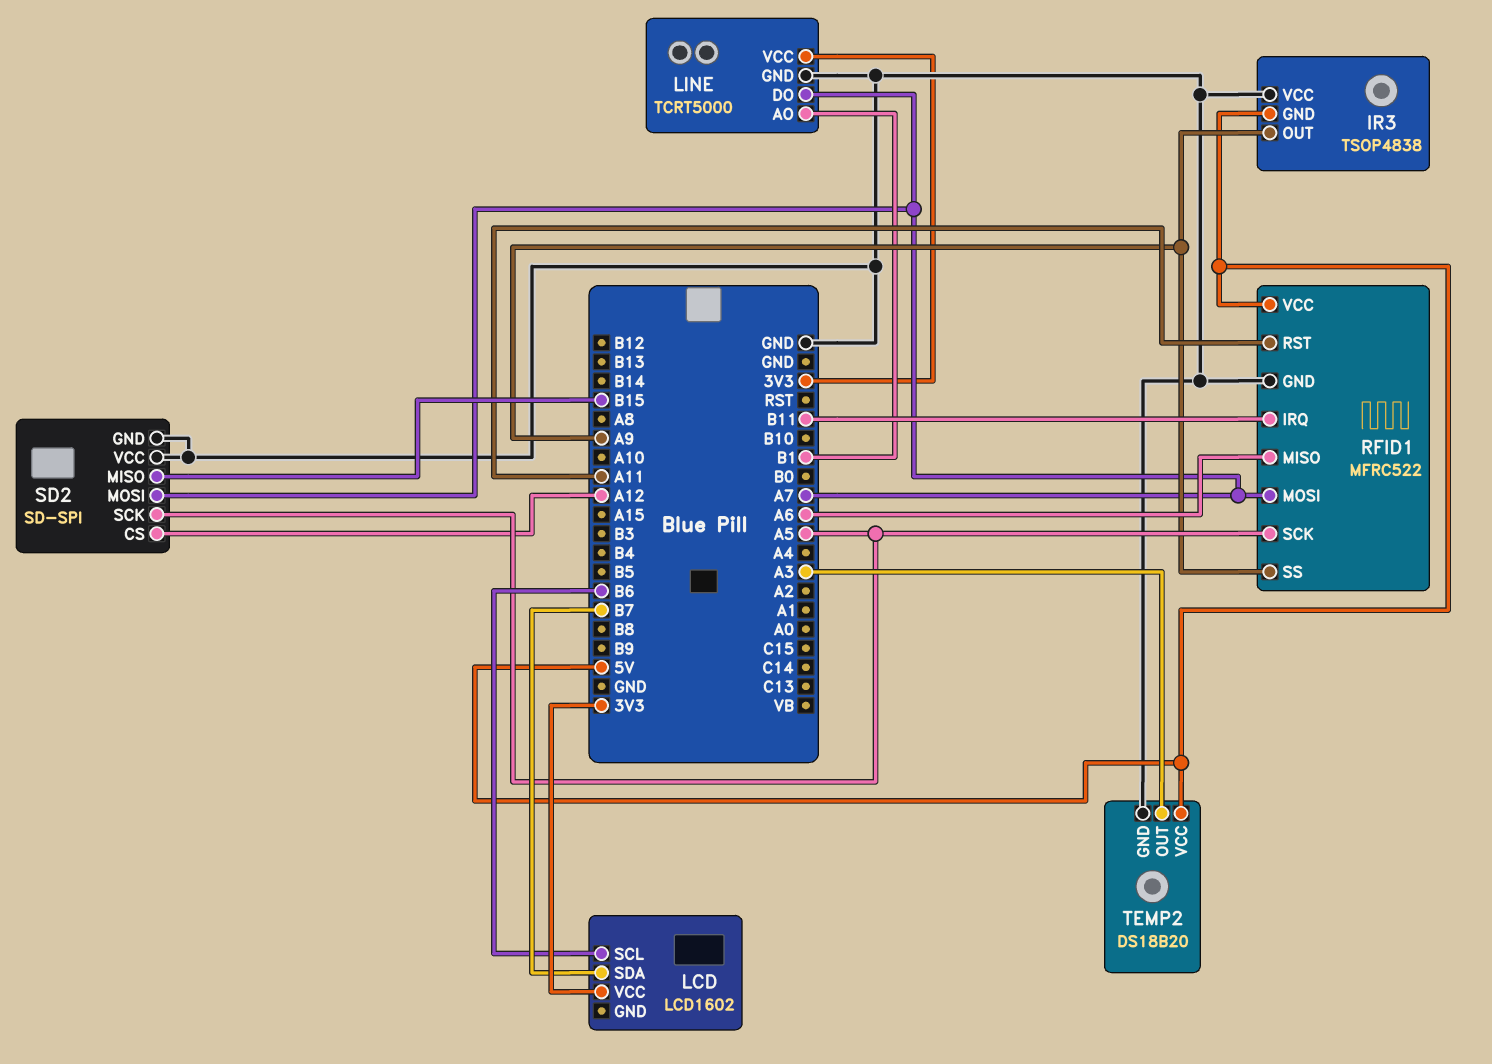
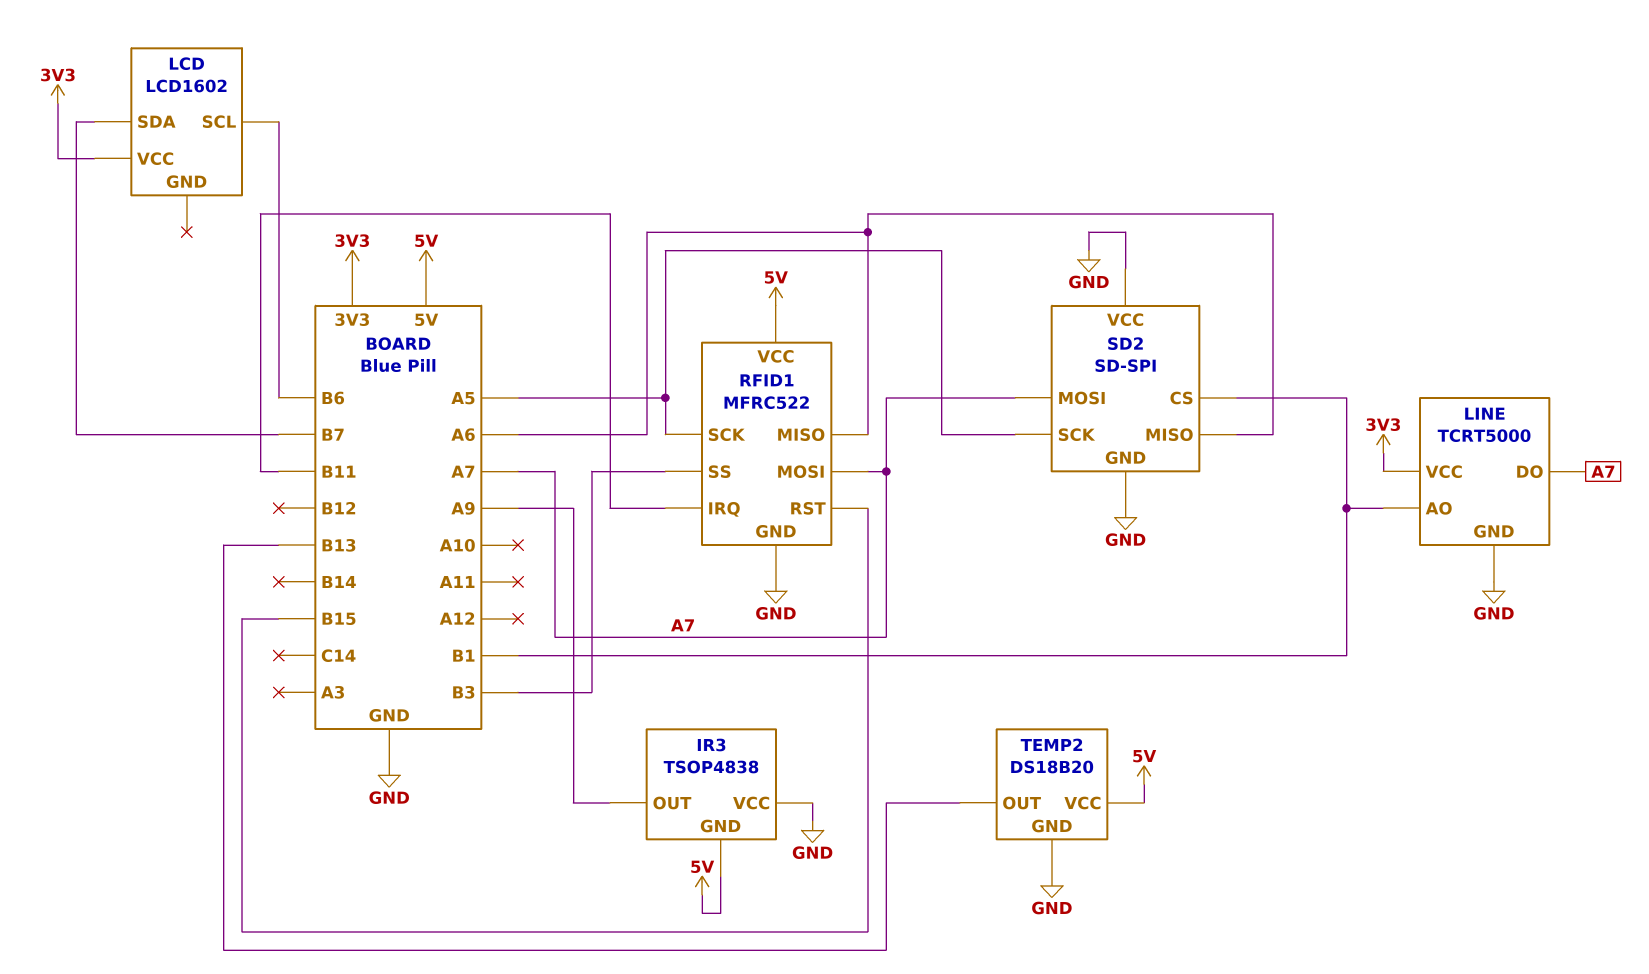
RFID1 pin RST: A11 -> B15
RFID1 pin SS: A9 -> B3
SD2 pin CS: A12 -> B1
SD2 pin MISO: B15 -> A6
TEMP2 pin OUT: A3 -> B13

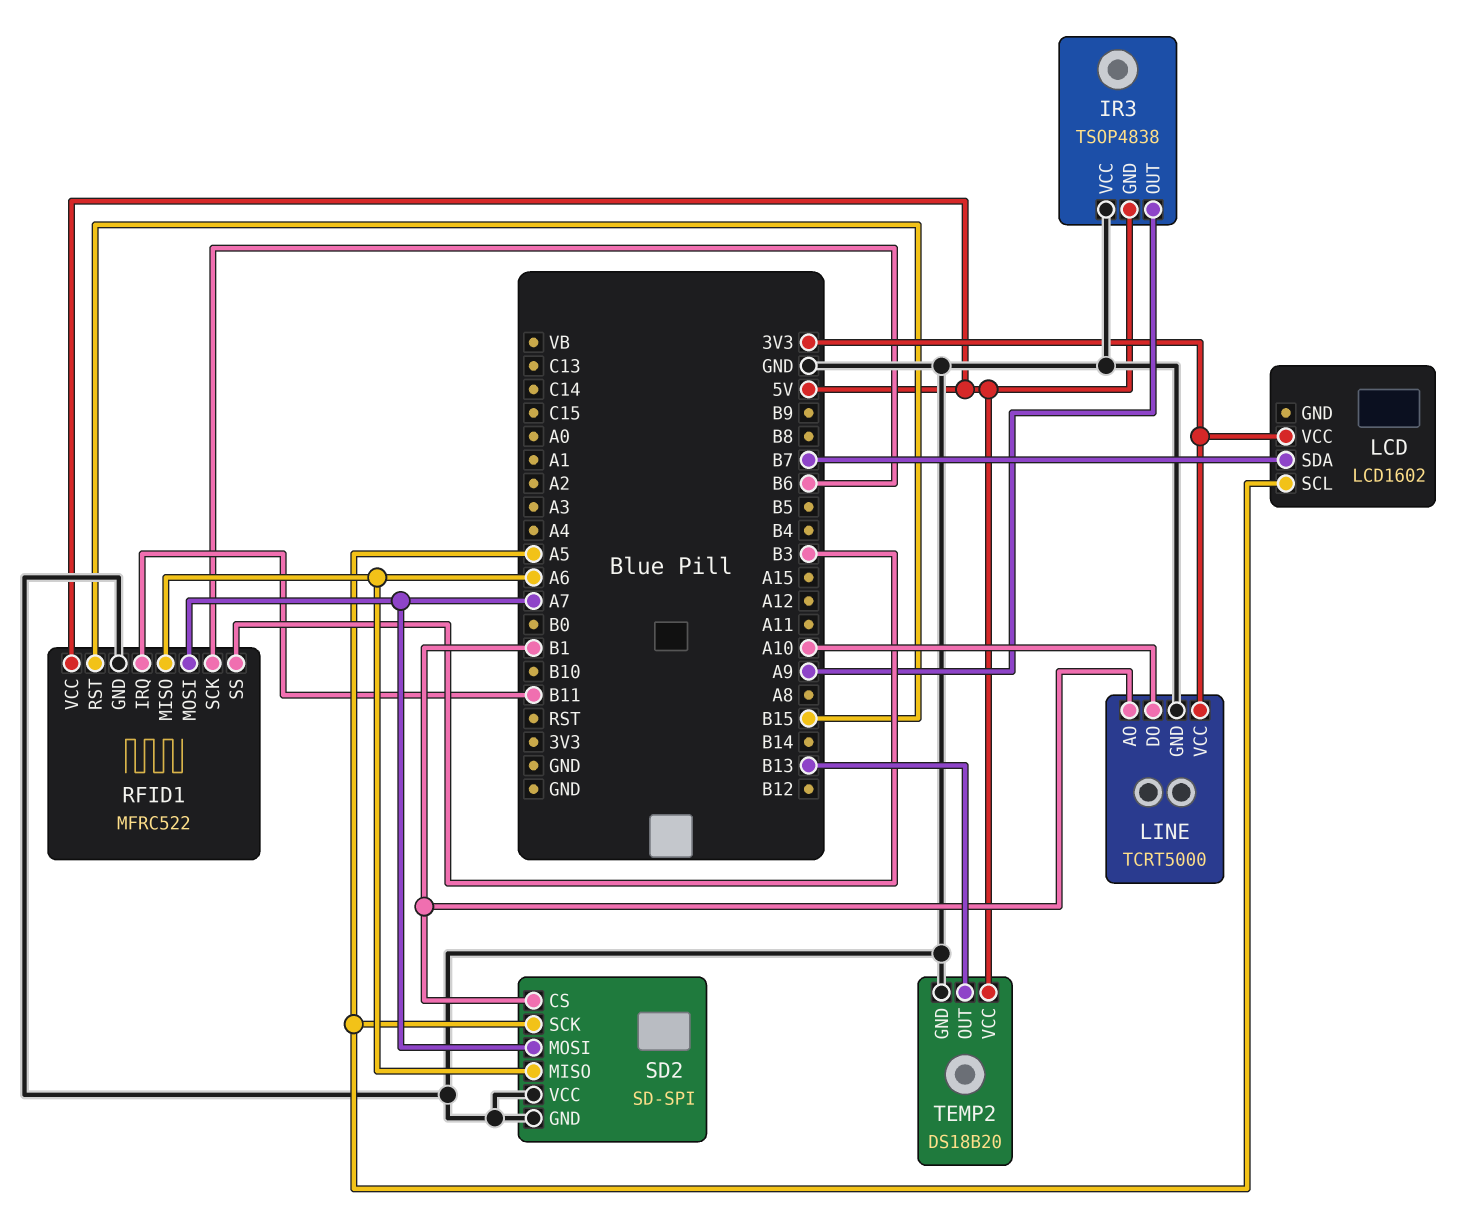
LCD pin SCL: B6 -> A5
LINE pin DO: A7 -> A10
RFID1 pin SCK: A5 -> B6

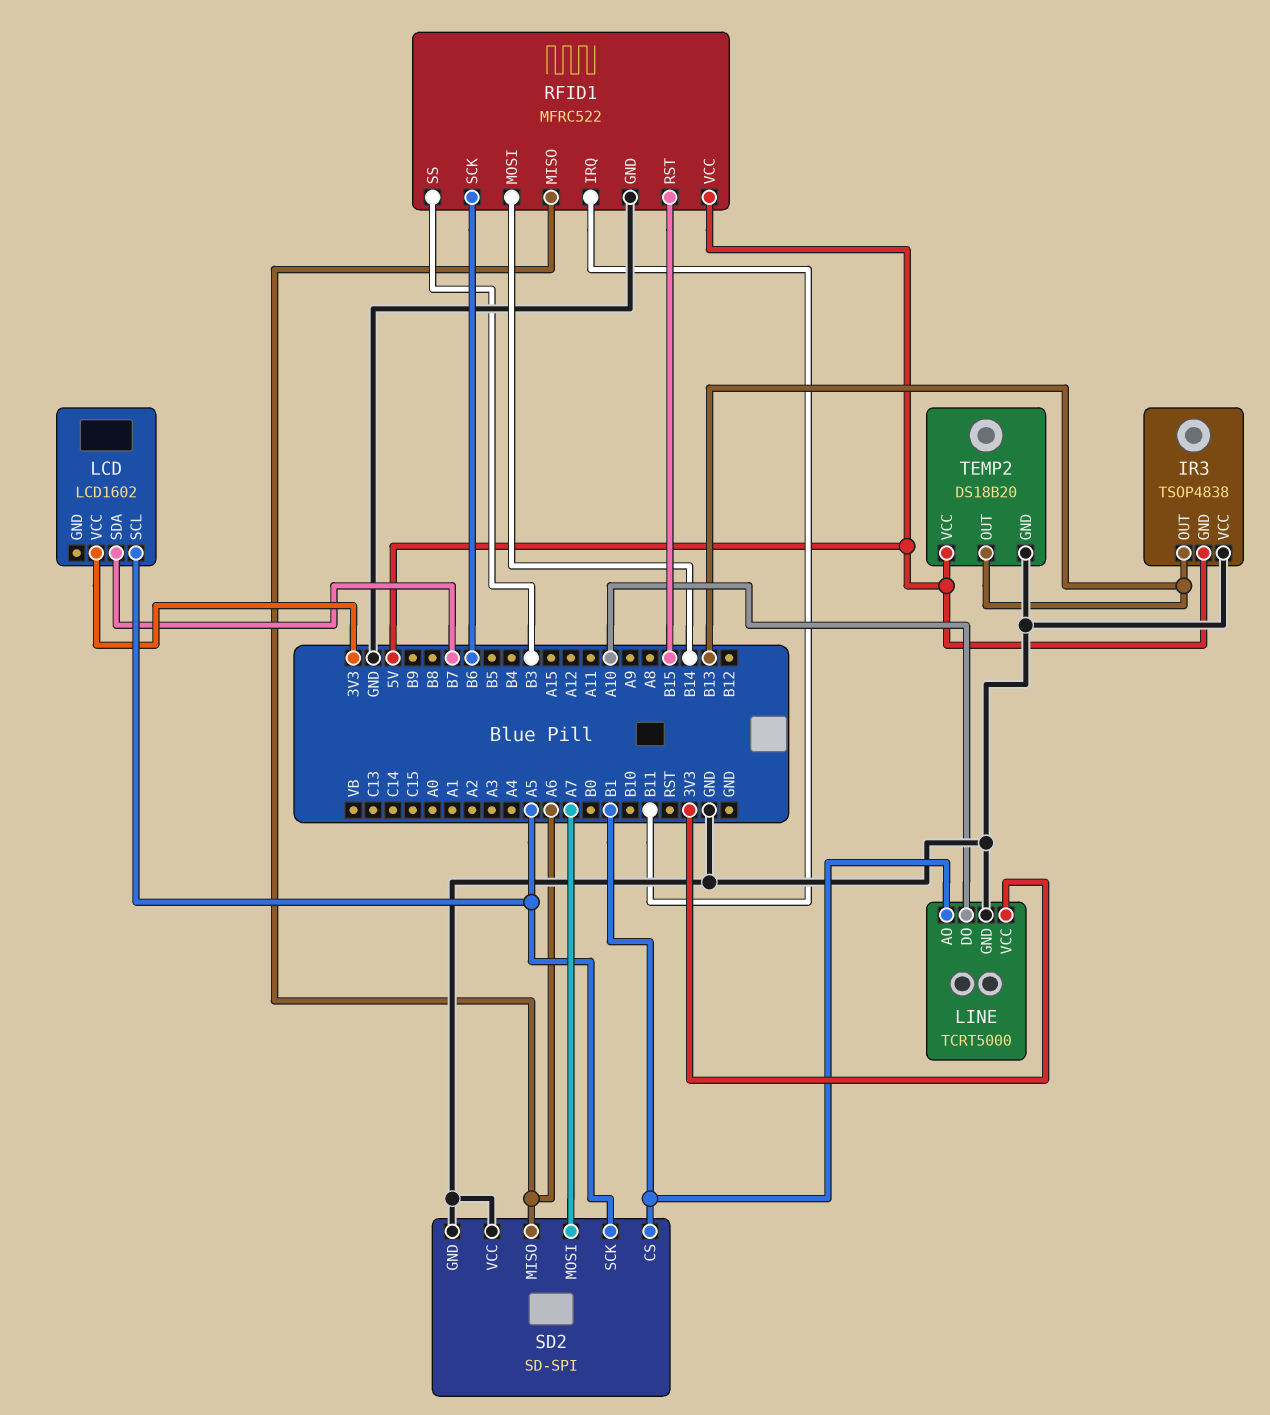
IR3 pin OUT: A9 -> B13
RFID1 pin MOSI: A7 -> B14

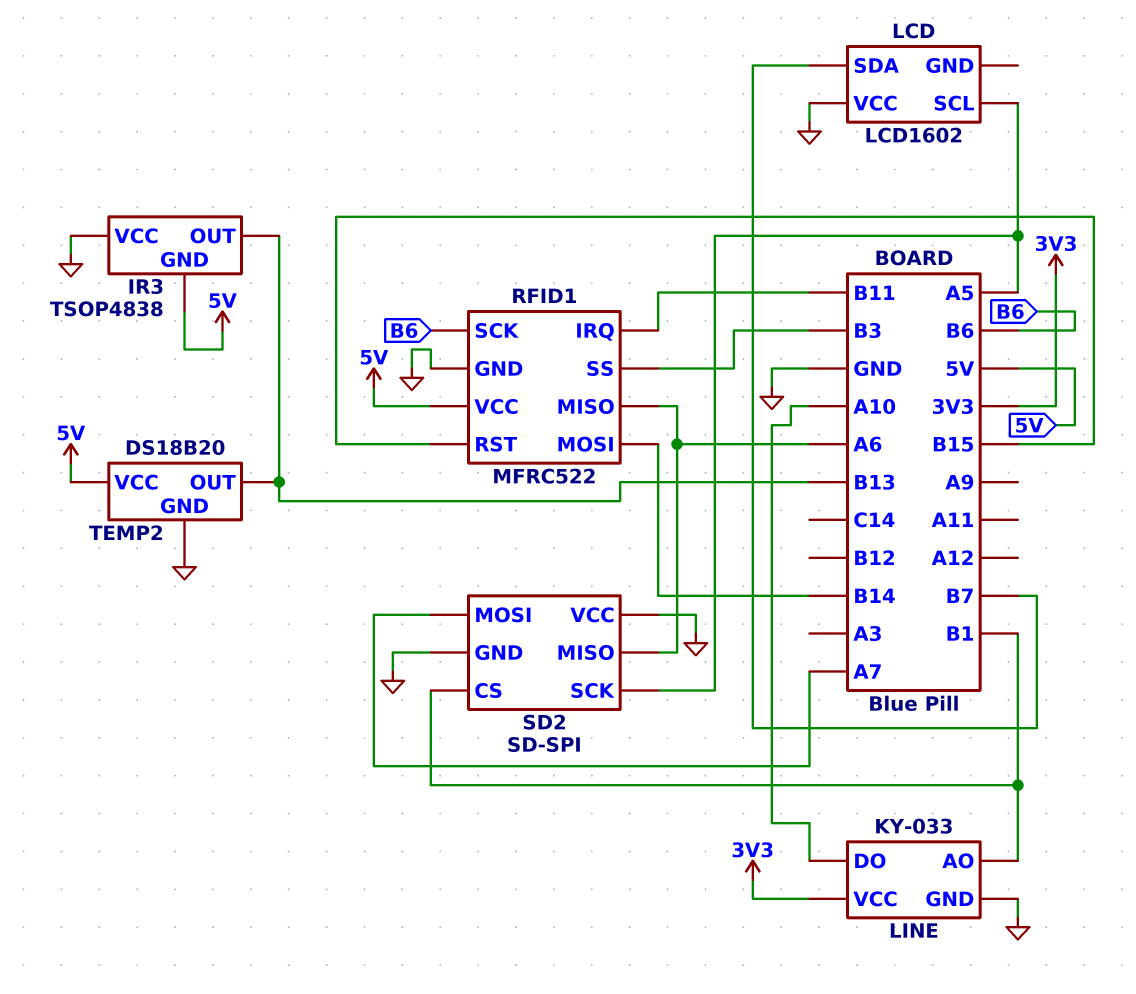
LCD pin VCC: 3V3 -> GND
LINE: TCRT5000 -> KY-033

